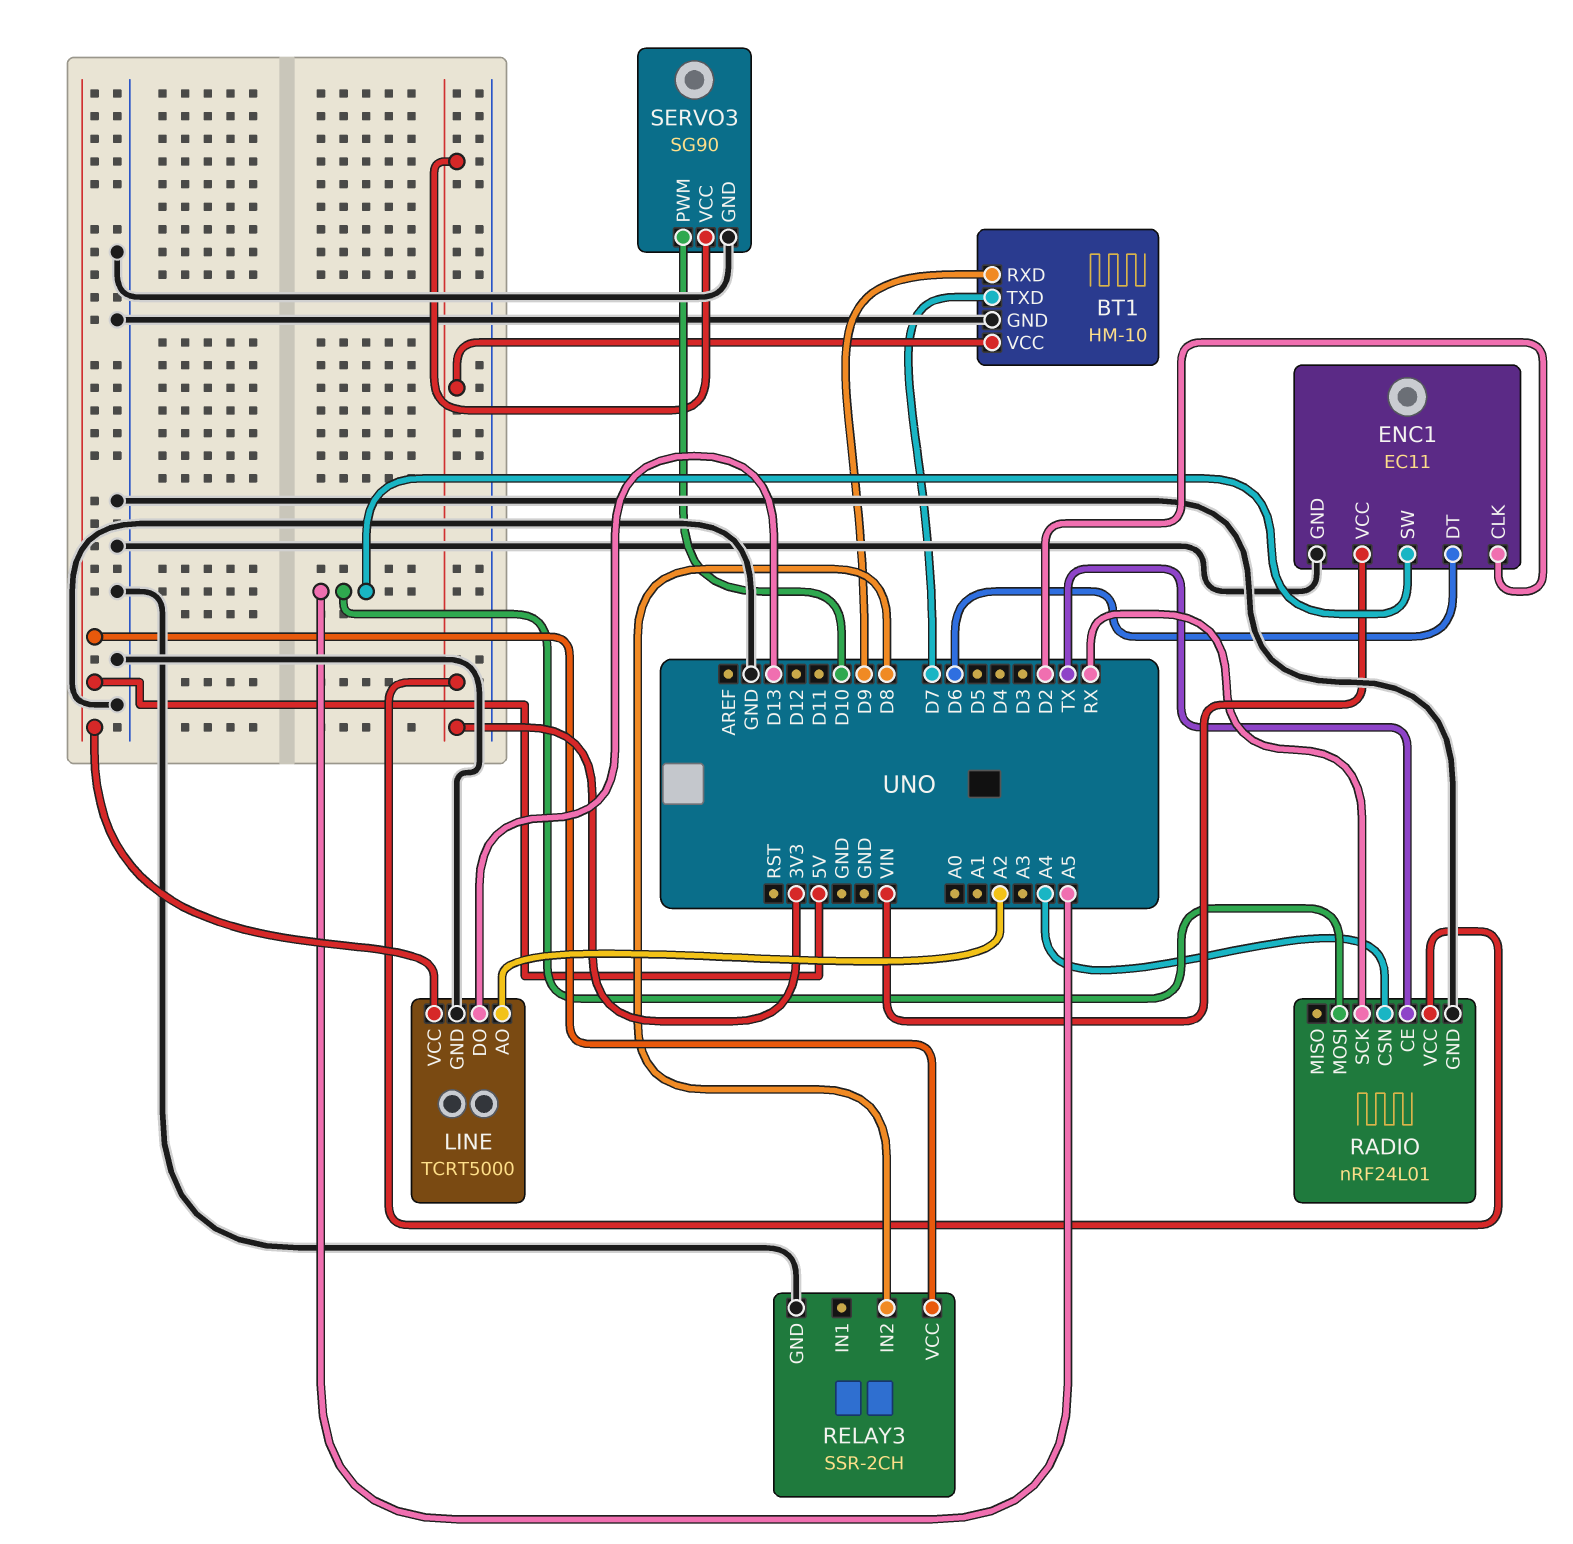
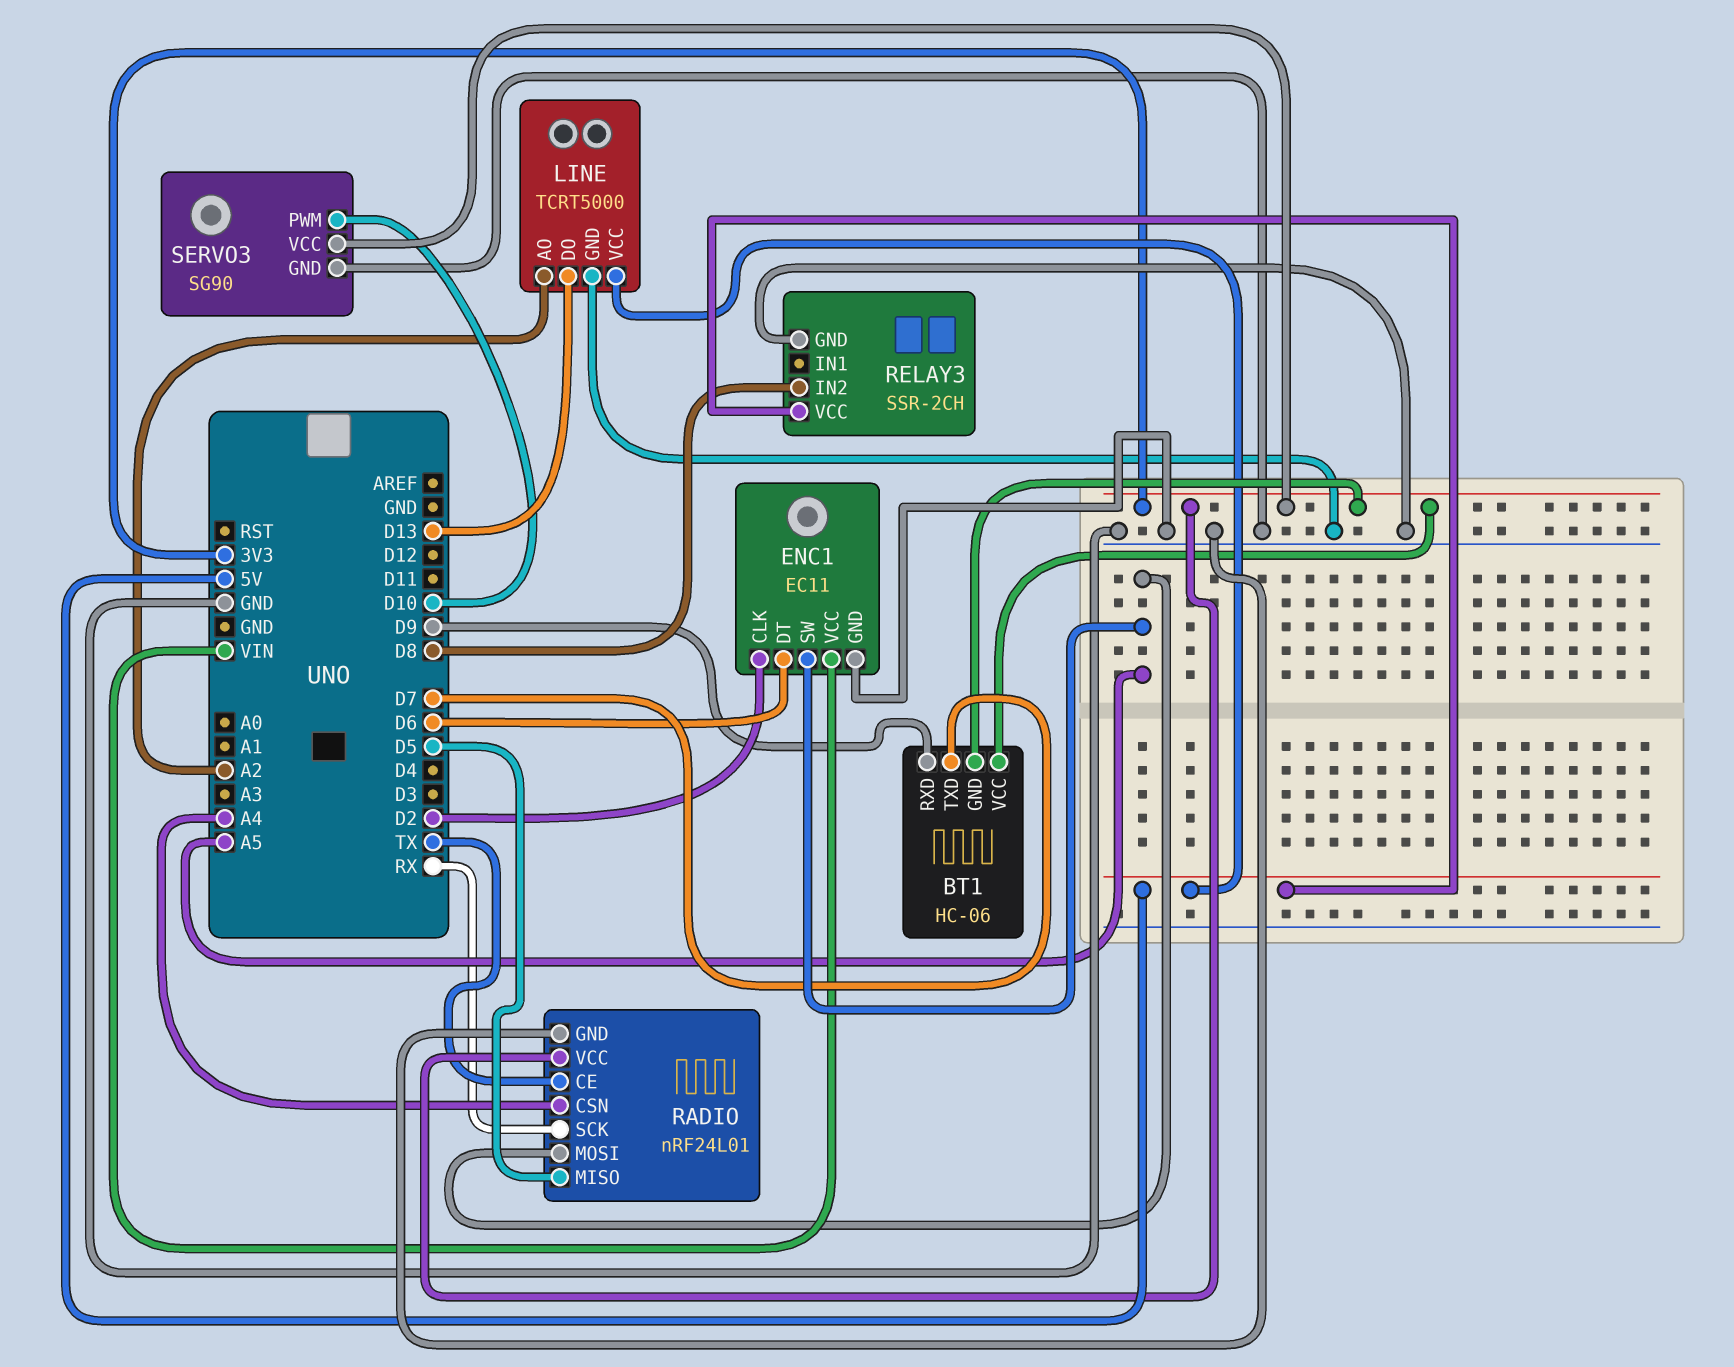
BT1: HM-10 -> HC-06
BT1 pin GND: GND -> 3V3
RADIO pin MISO: none -> D5

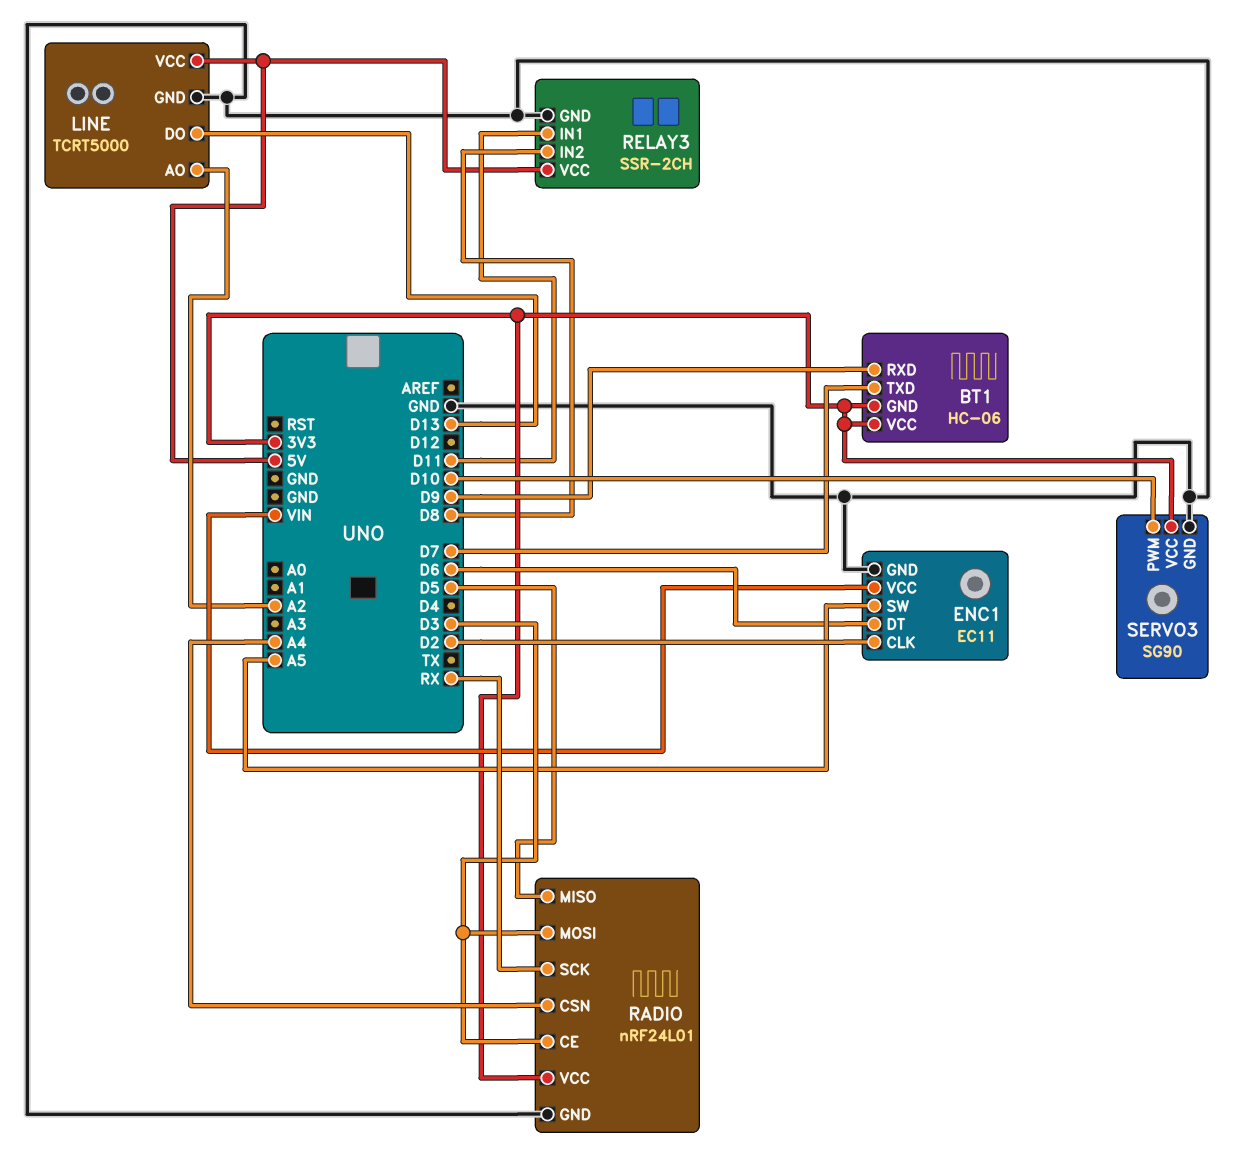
RADIO pin CE: TX -> D3
RADIO pin MOSI: A5 -> D3
RELAY3 pin IN1: none -> D11

